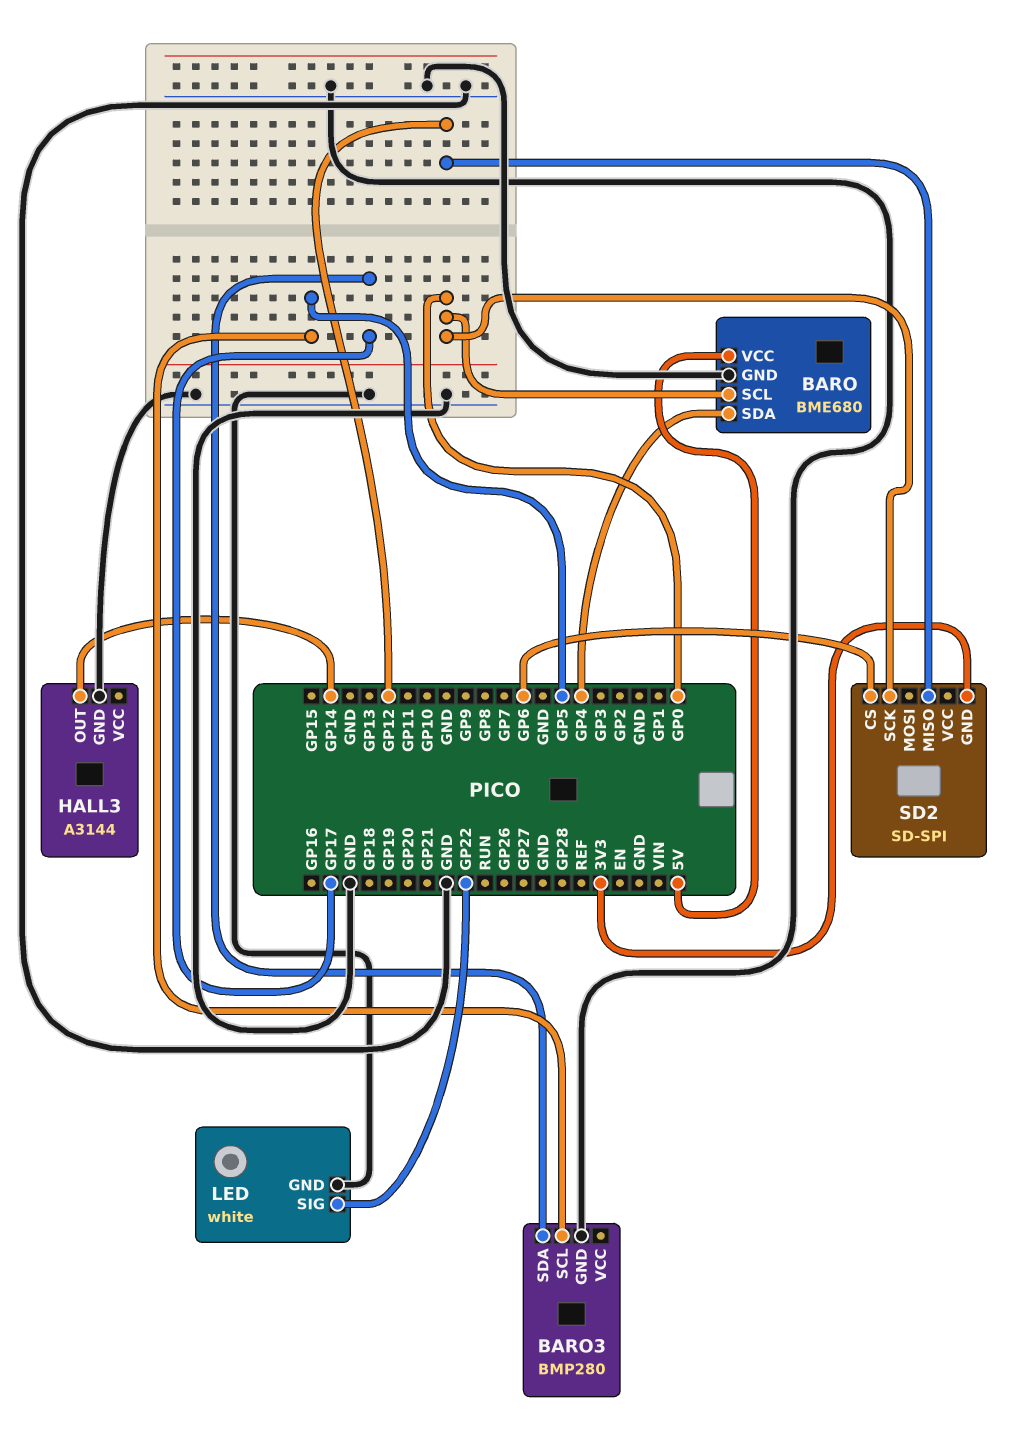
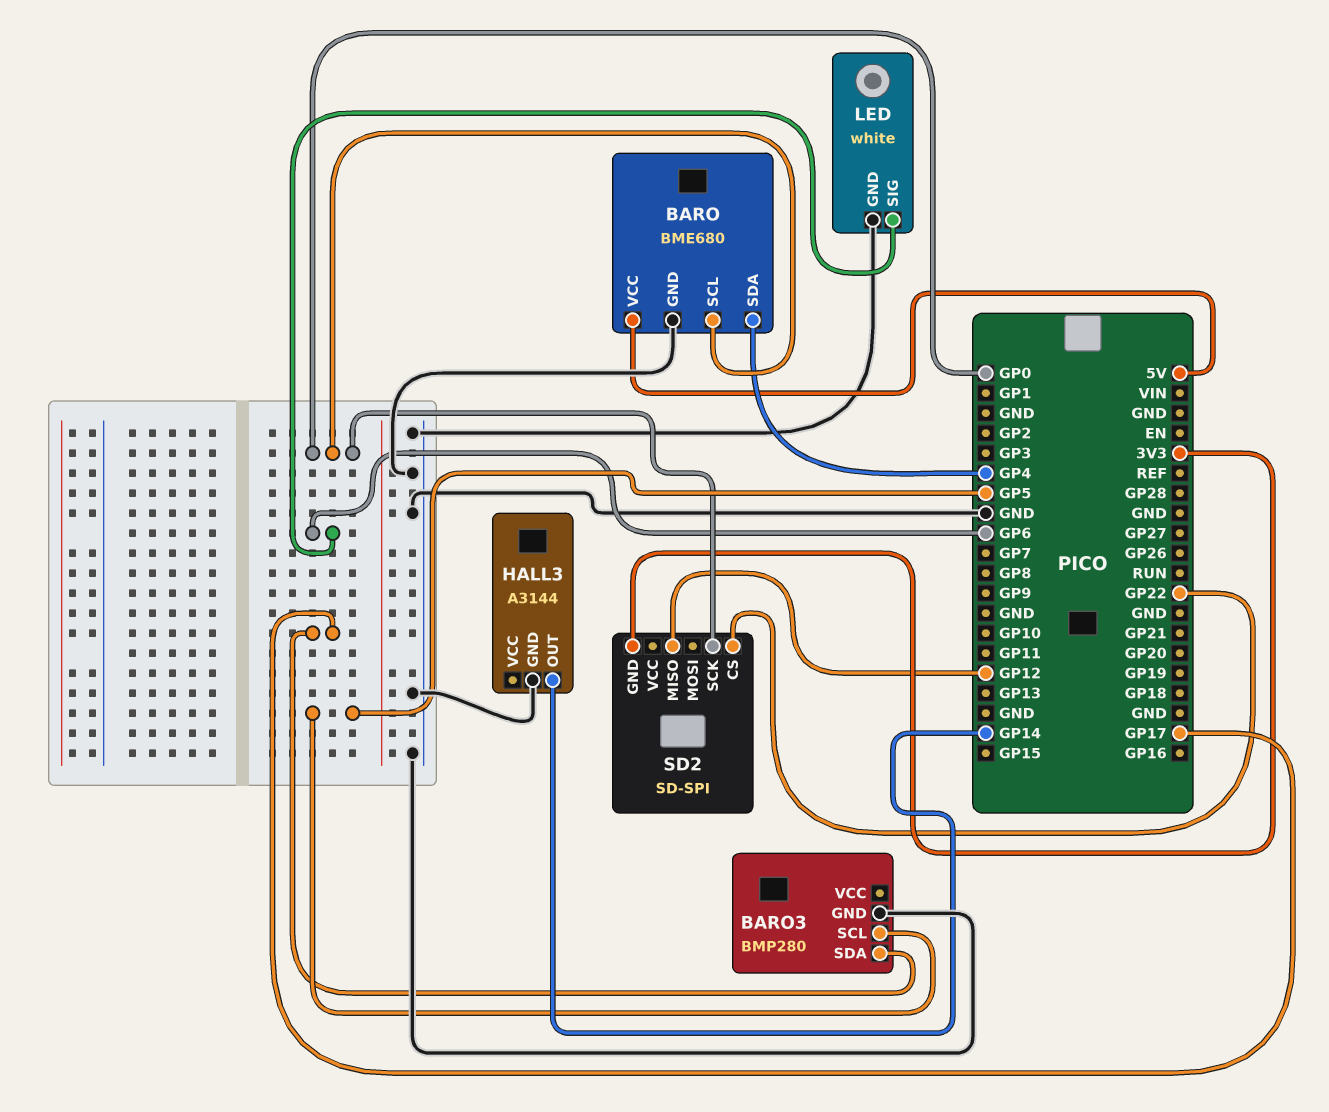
LED pin SIG: GP22 -> GP6
SD2 pin CS: GP6 -> GP22

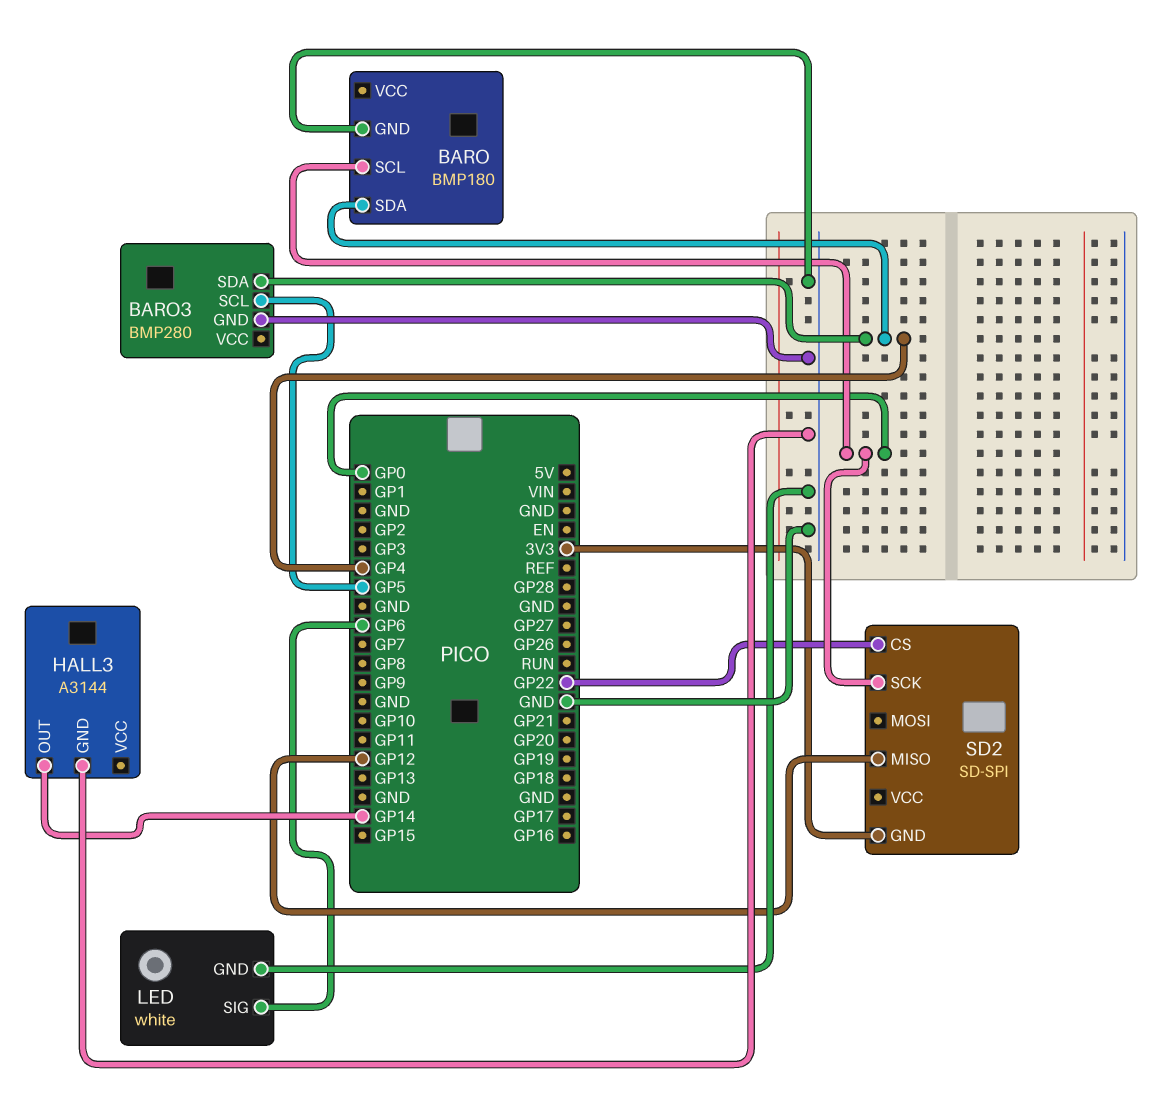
BARO: BME680 -> BMP180
BARO pin VCC: 5V -> none
BARO3 pin SDA: GP17 -> GP4

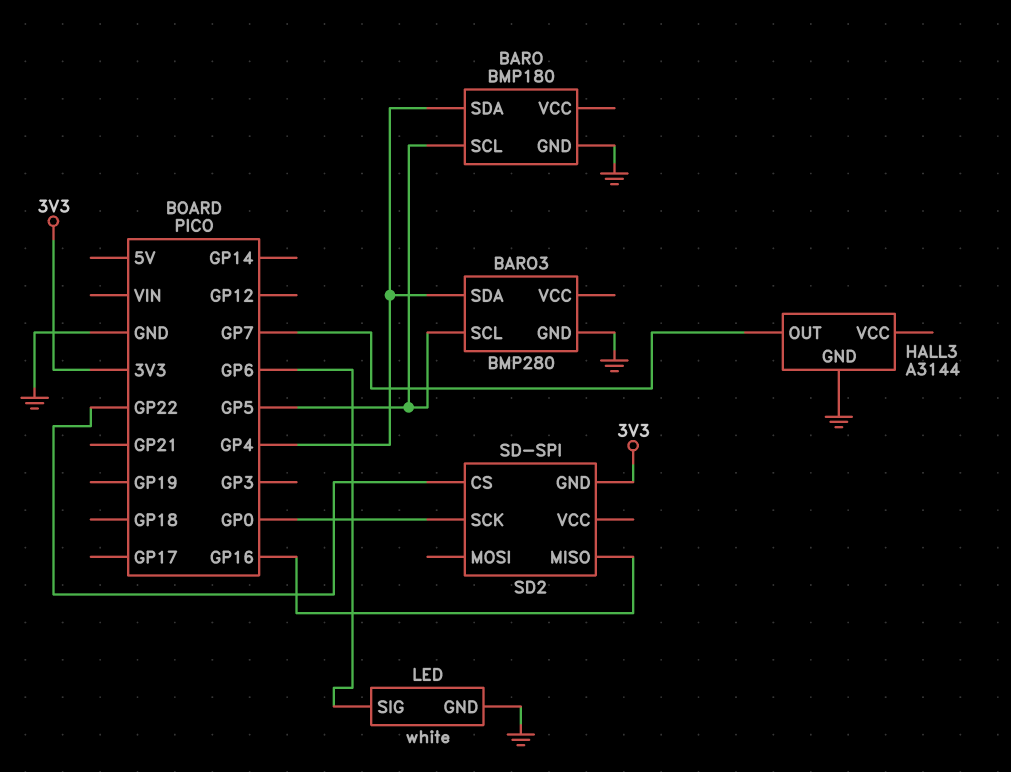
BARO pin SCL: GP0 -> GP5
HALL3 pin OUT: GP14 -> GP7
SD2 pin MISO: GP12 -> GP16

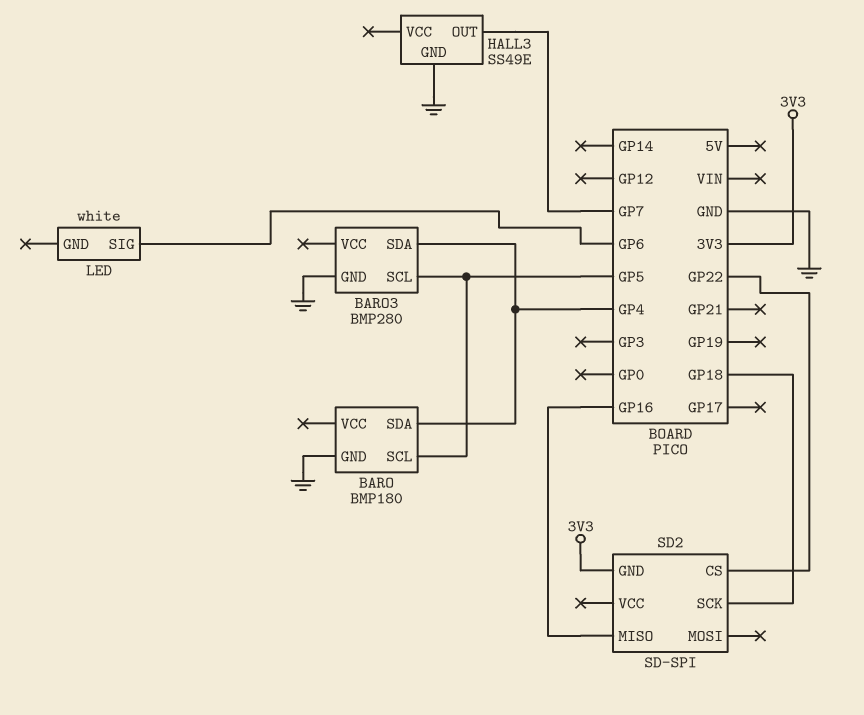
HALL3: A3144 -> SS49E
LED pin GND: GND -> none
SD2 pin SCK: GP0 -> GP18

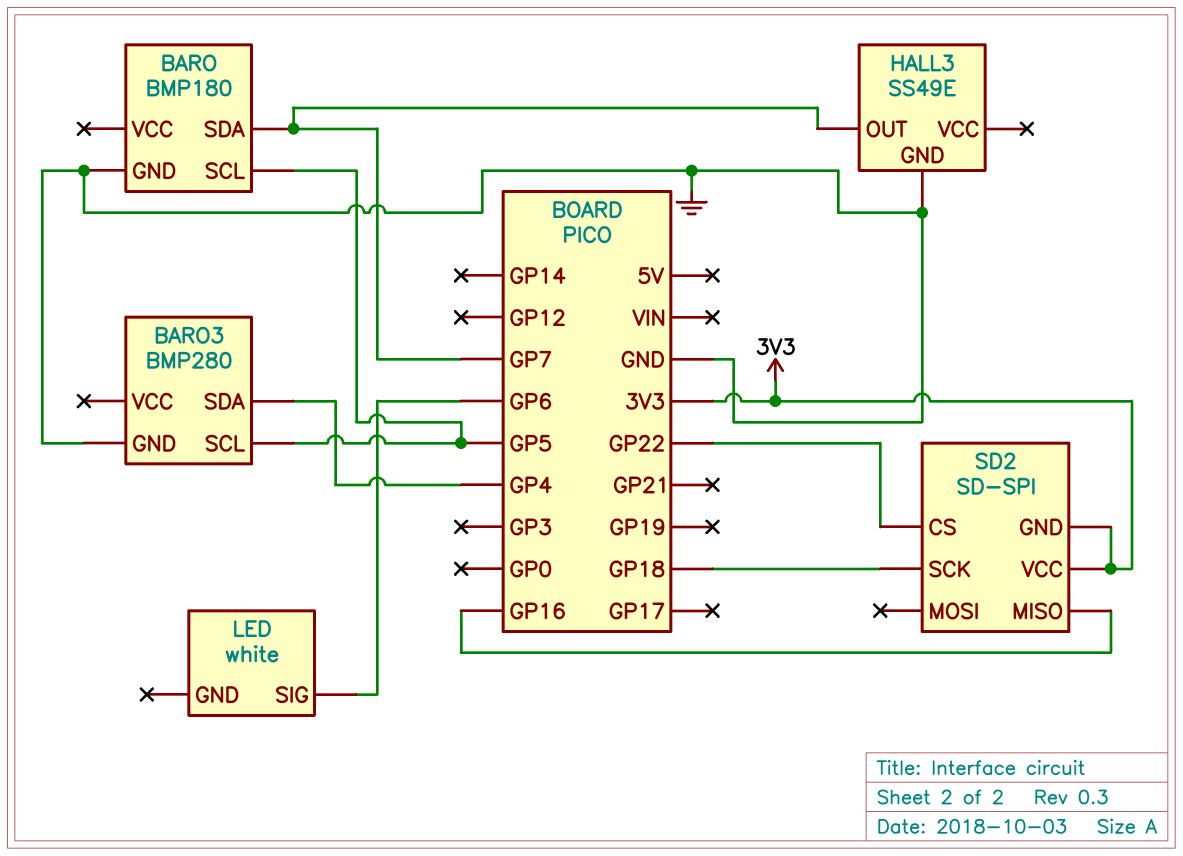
BARO pin SDA: GP4 -> GP7
SD2 pin VCC: none -> 3V3

